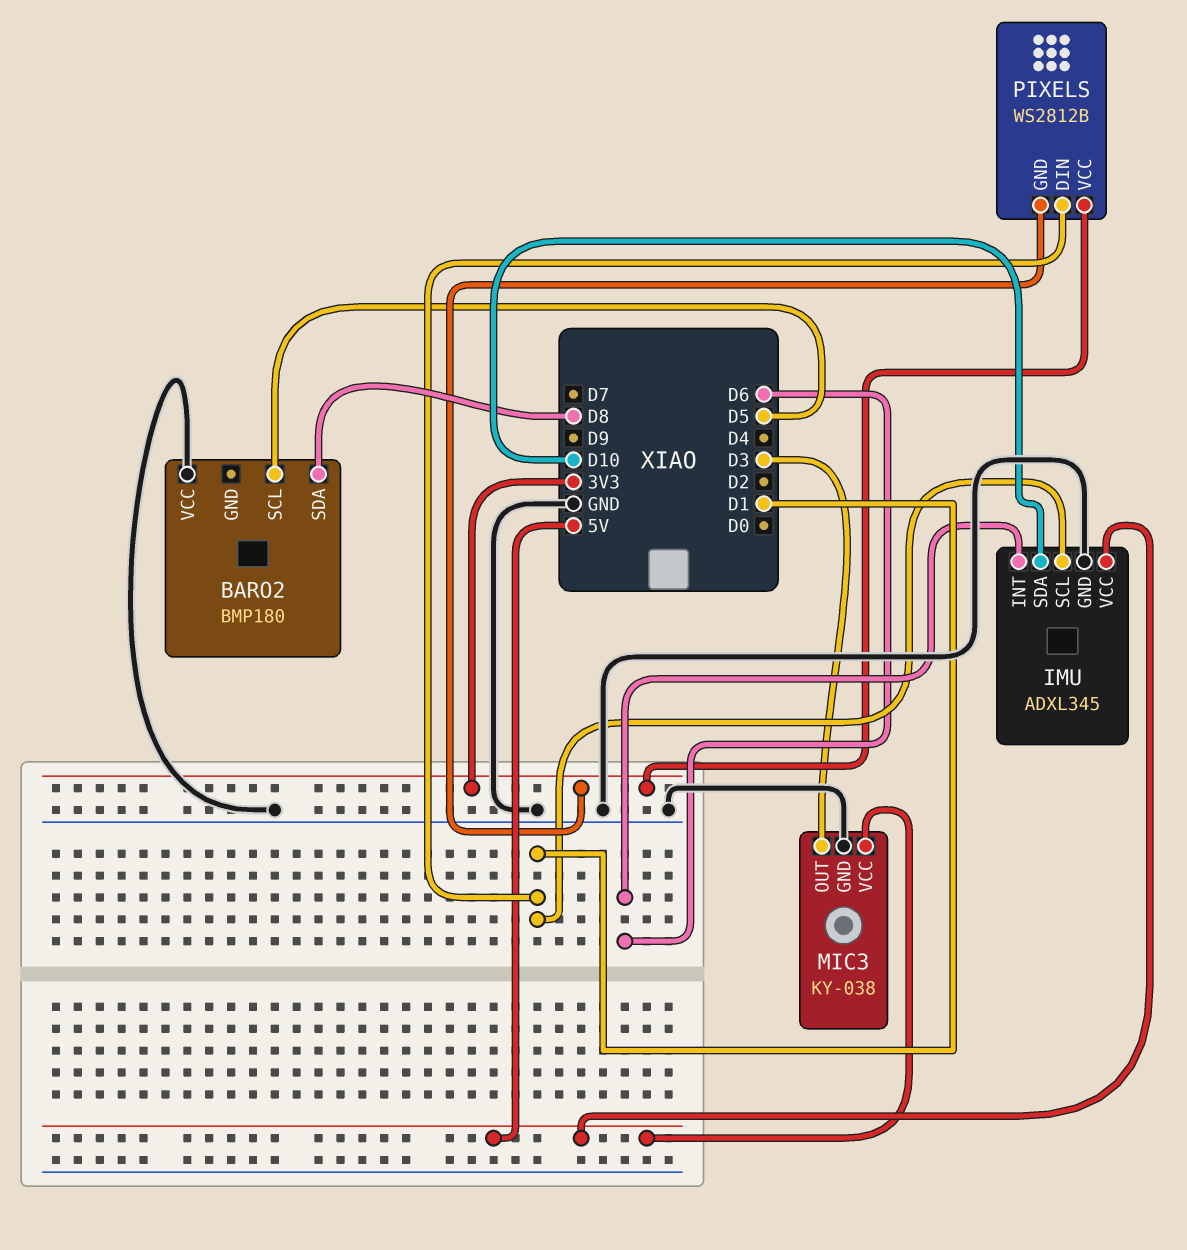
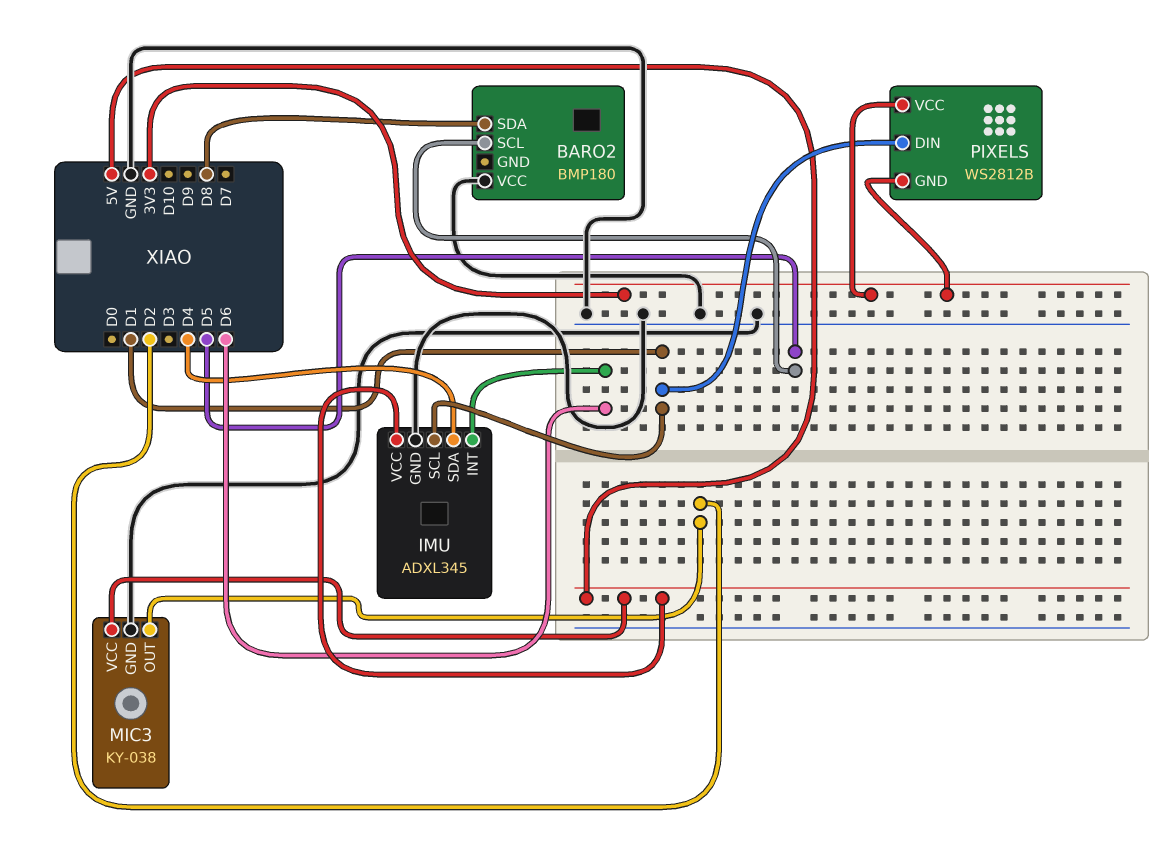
IMU pin SDA: D10 -> D4
MIC3 pin OUT: D3 -> D2

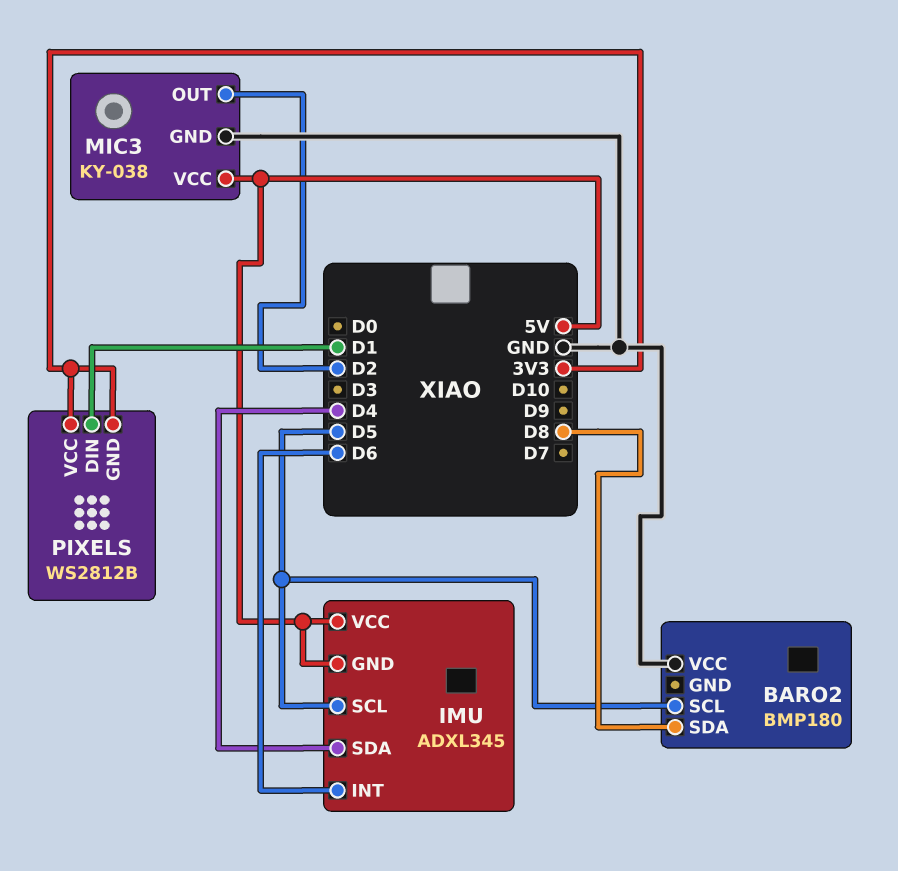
IMU pin GND: GND -> 5V
IMU pin SCL: D1 -> D5

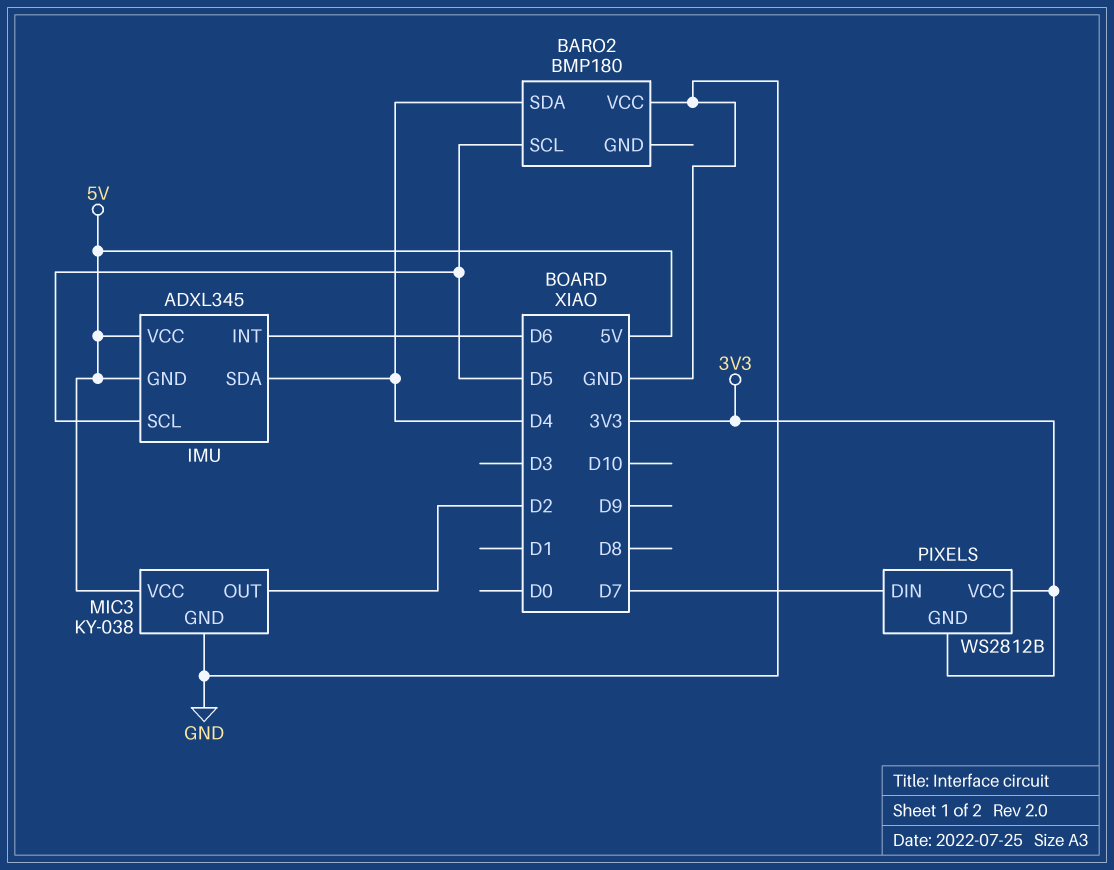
BARO2 pin SDA: D8 -> D4
PIXELS pin DIN: D1 -> D7

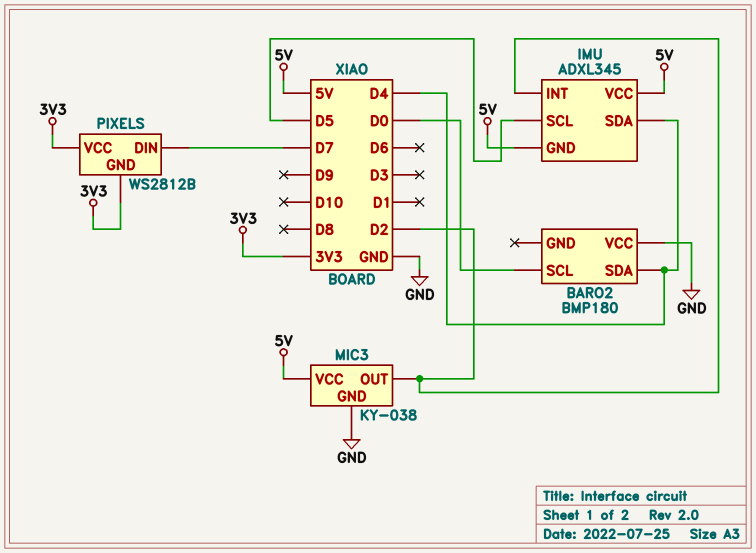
BARO2 pin SCL: D5 -> D0
IMU pin INT: D6 -> D2

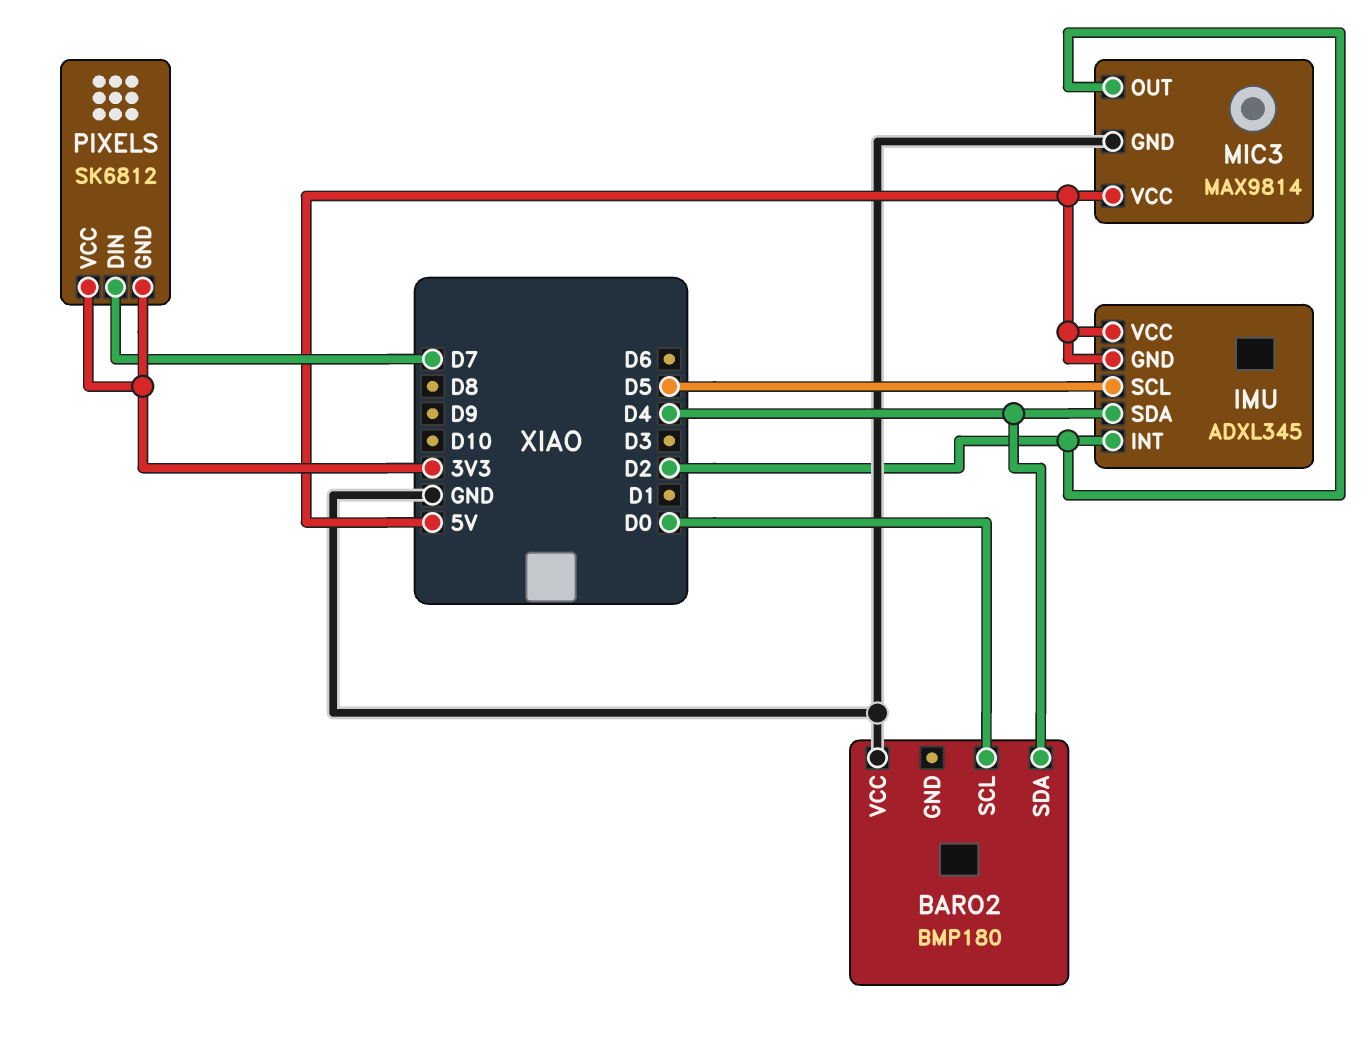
MIC3: KY-038 -> MAX9814
PIXELS: WS2812B -> SK6812

